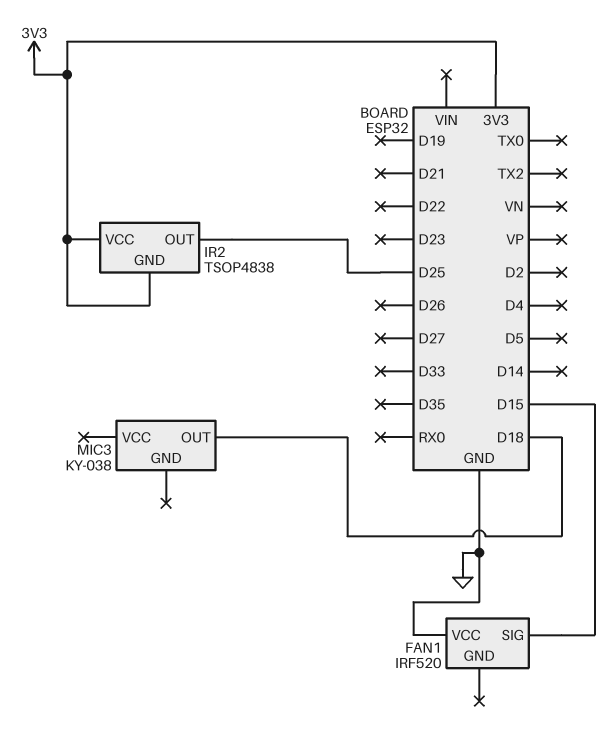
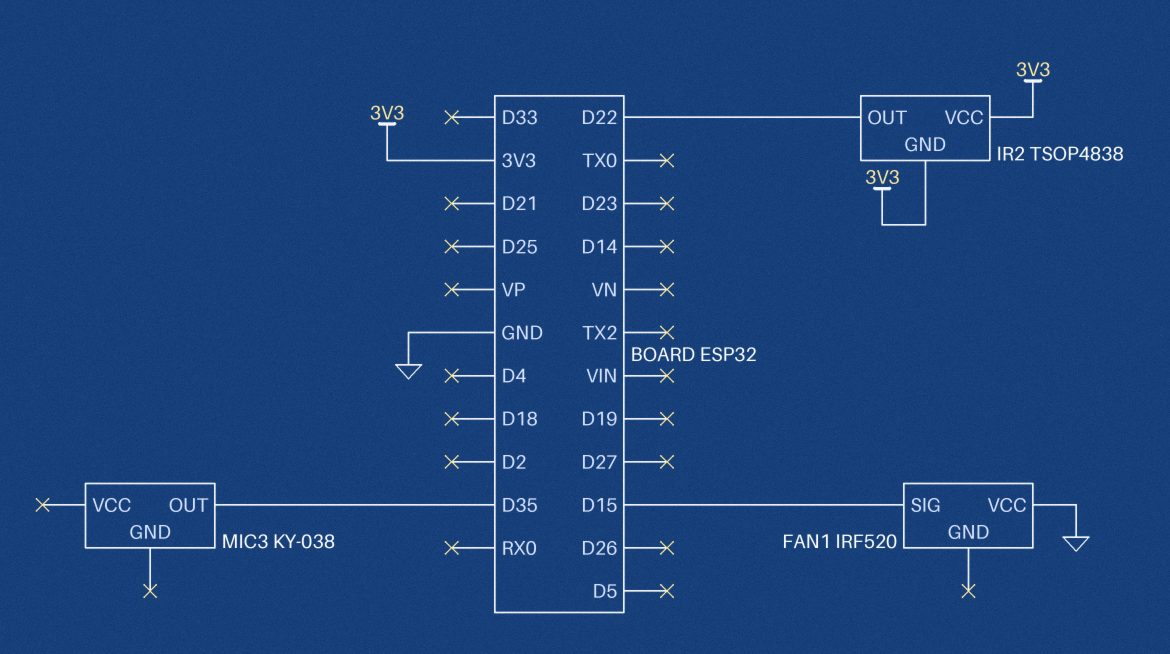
IR2 pin OUT: D25 -> D22
MIC3 pin OUT: D18 -> D35

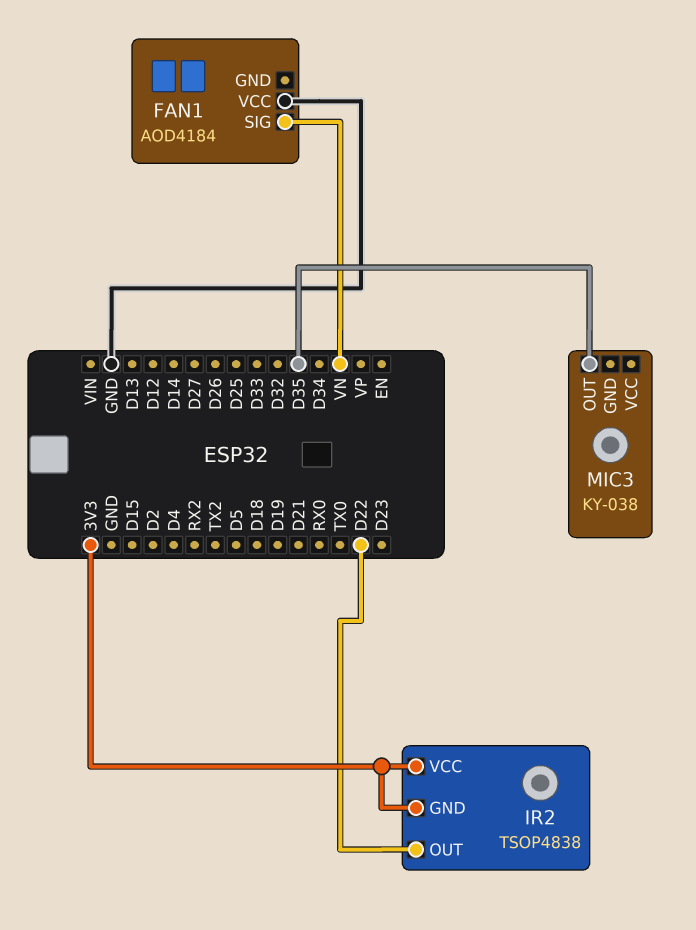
FAN1: IRF520 -> AOD4184
FAN1 pin SIG: D15 -> VN

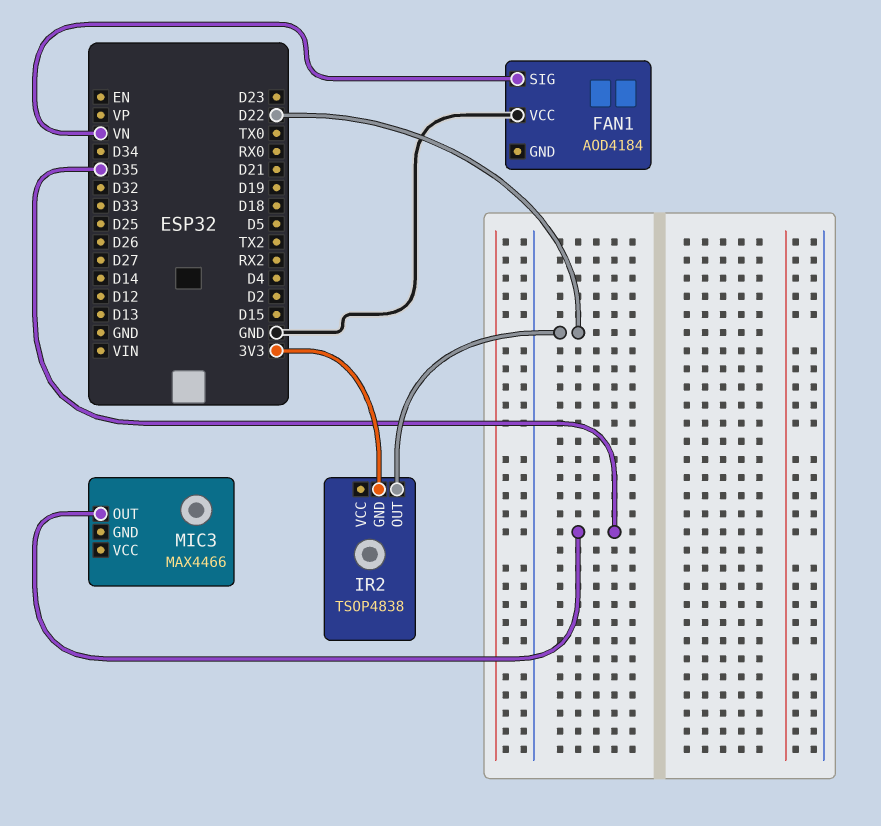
IR2 pin VCC: 3V3 -> none
MIC3: KY-038 -> MAX4466

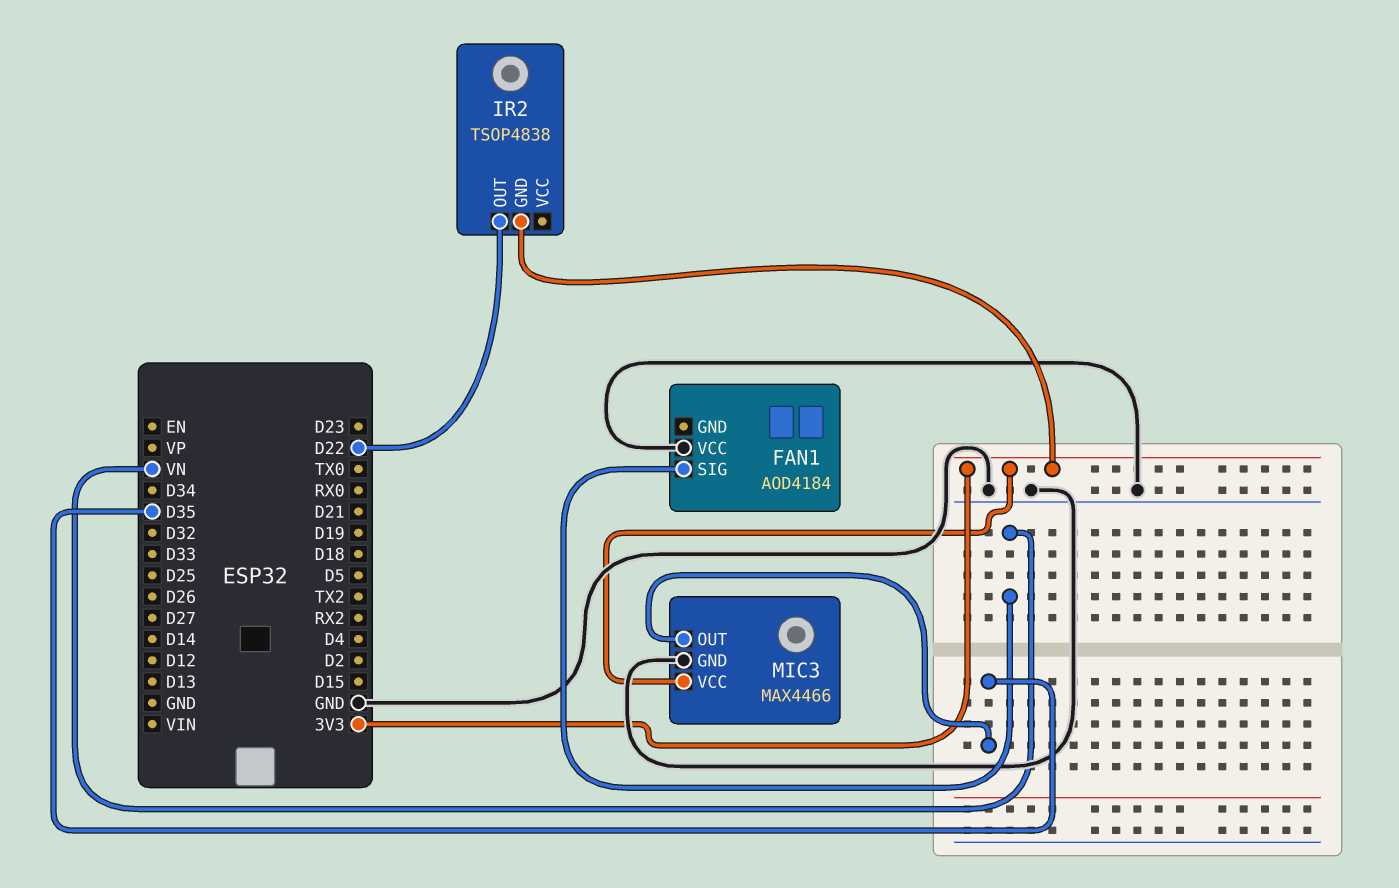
MIC3 pin GND: none -> GND
MIC3 pin VCC: none -> 3V3

